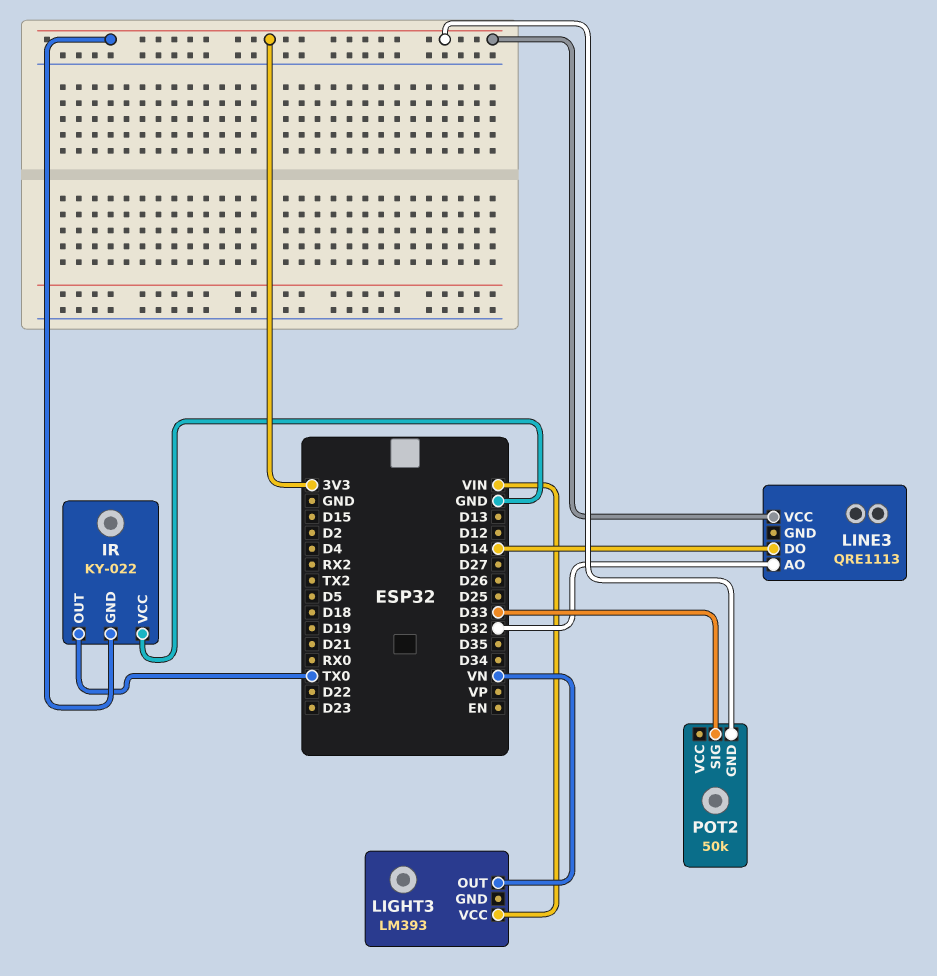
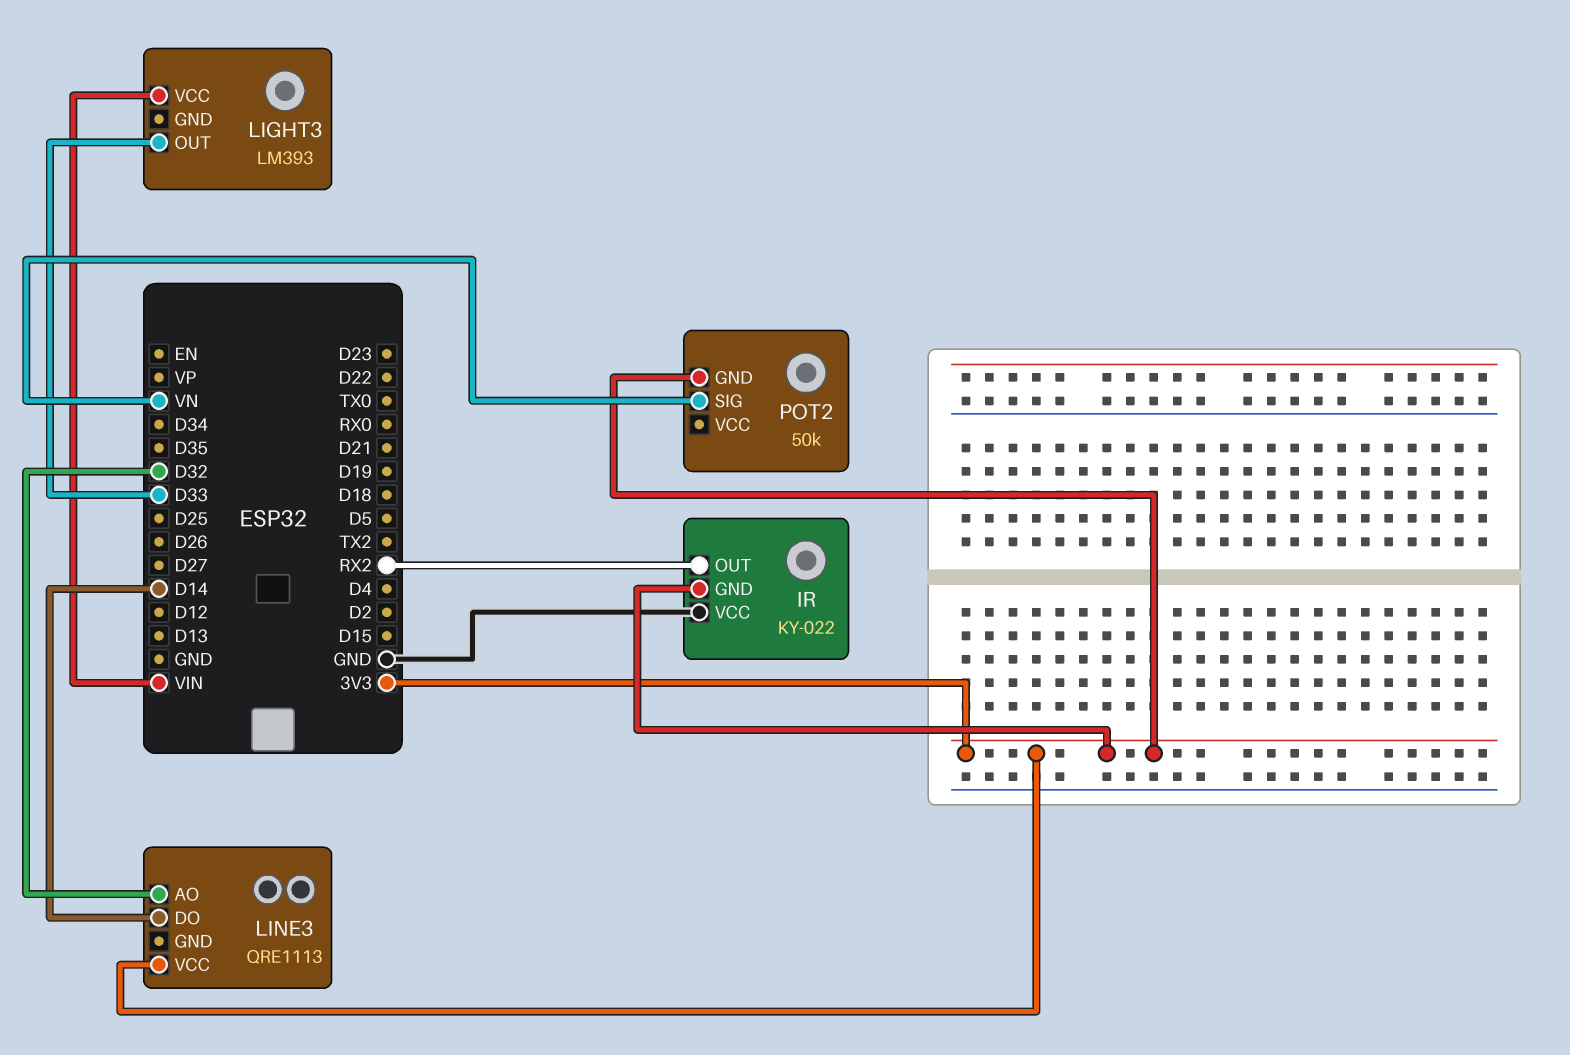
IR pin OUT: TX0 -> RX2
LIGHT3 pin OUT: VN -> D33
POT2 pin SIG: D33 -> VN

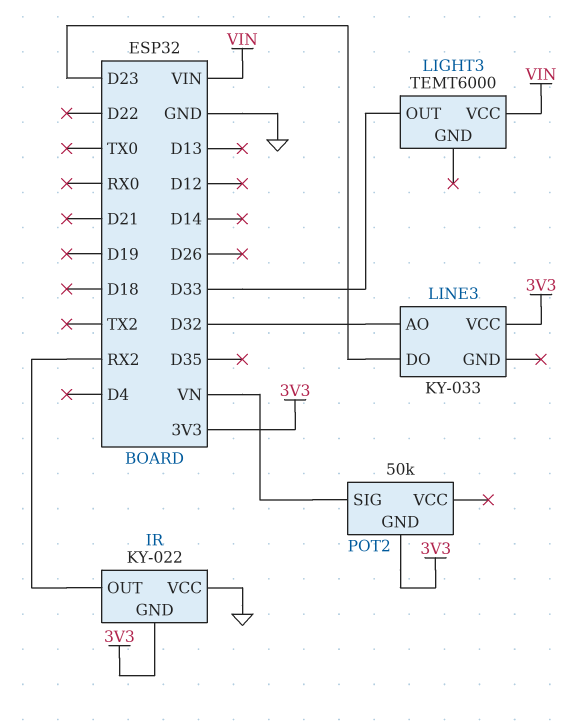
LIGHT3: LM393 -> TEMT6000
LINE3: QRE1113 -> KY-033
LINE3 pin DO: D14 -> D23

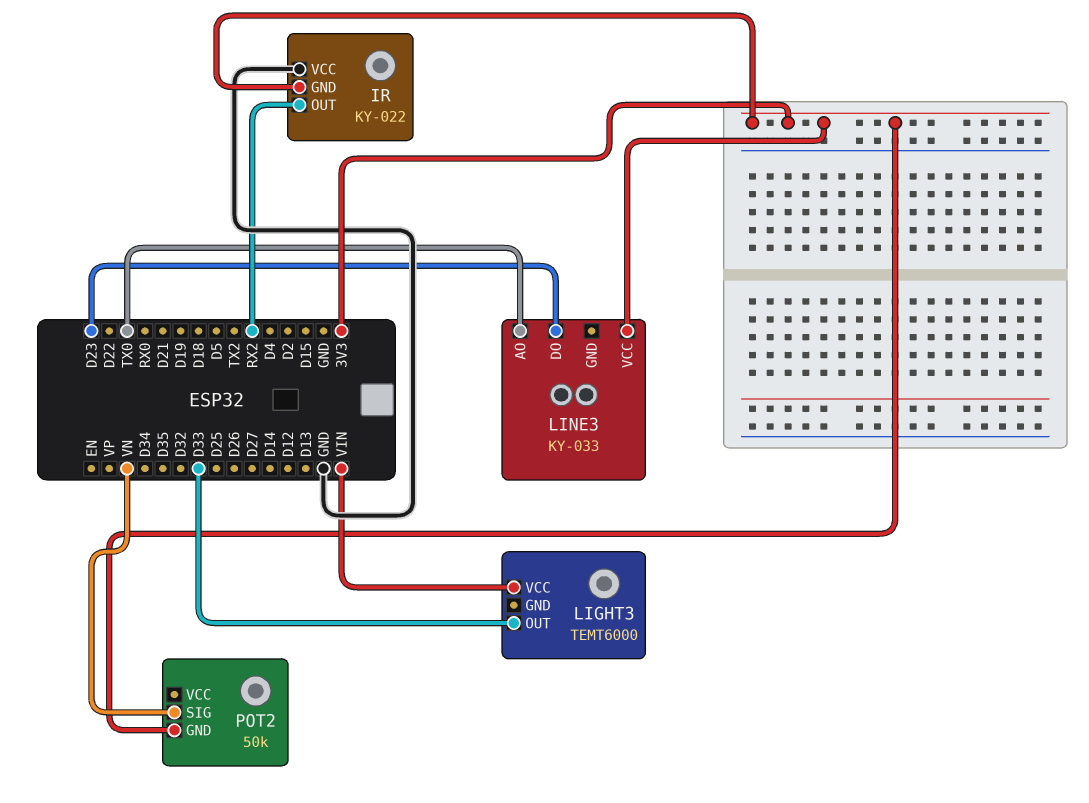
LINE3 pin AO: D32 -> TX0

